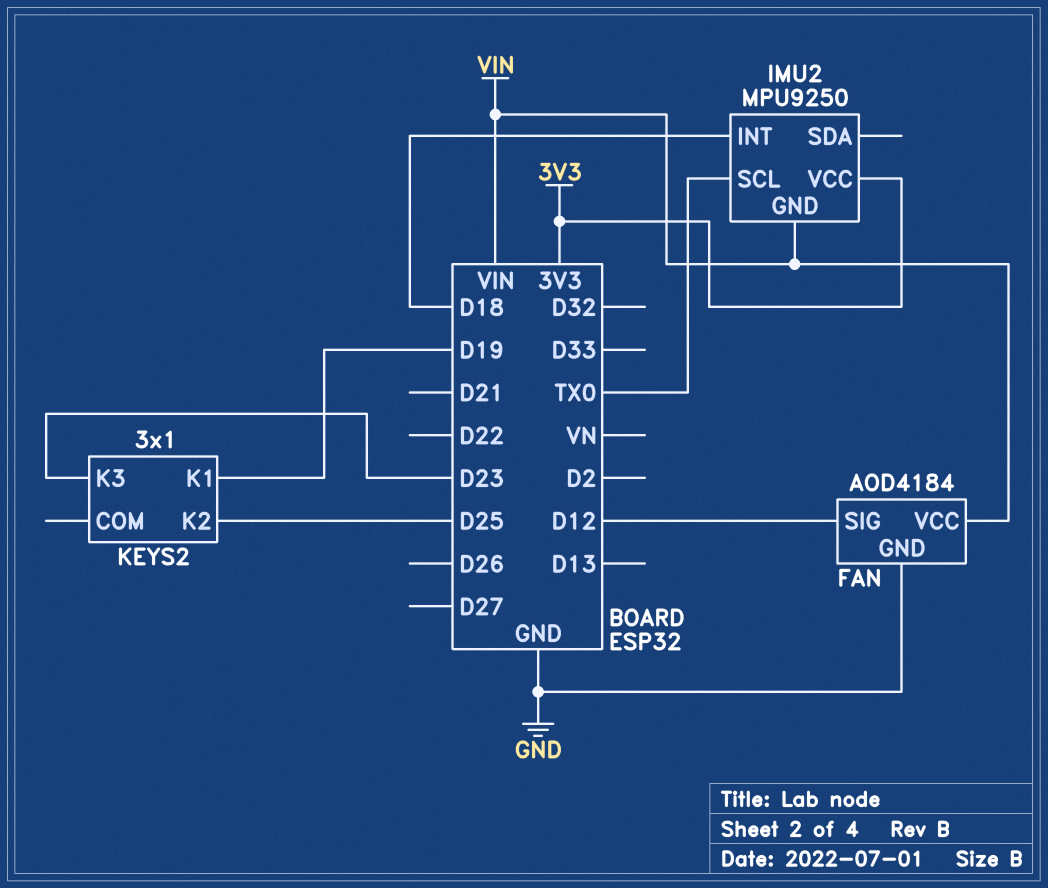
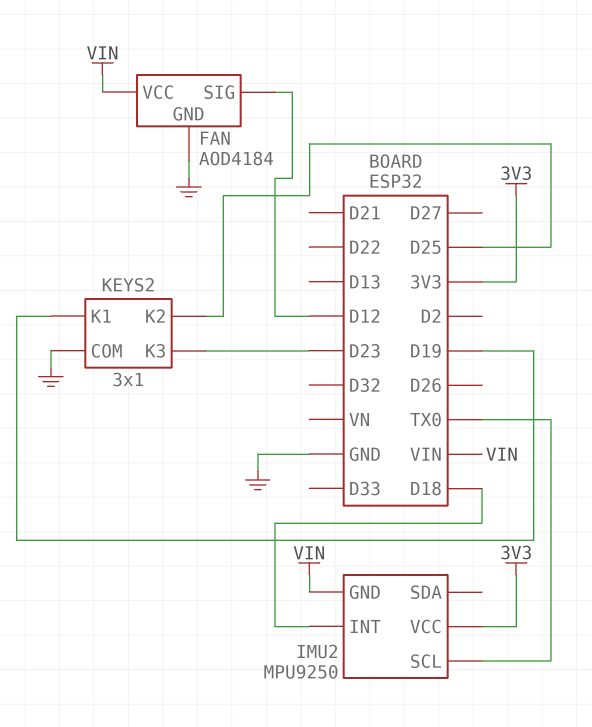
KEYS2 pin COM: none -> GND

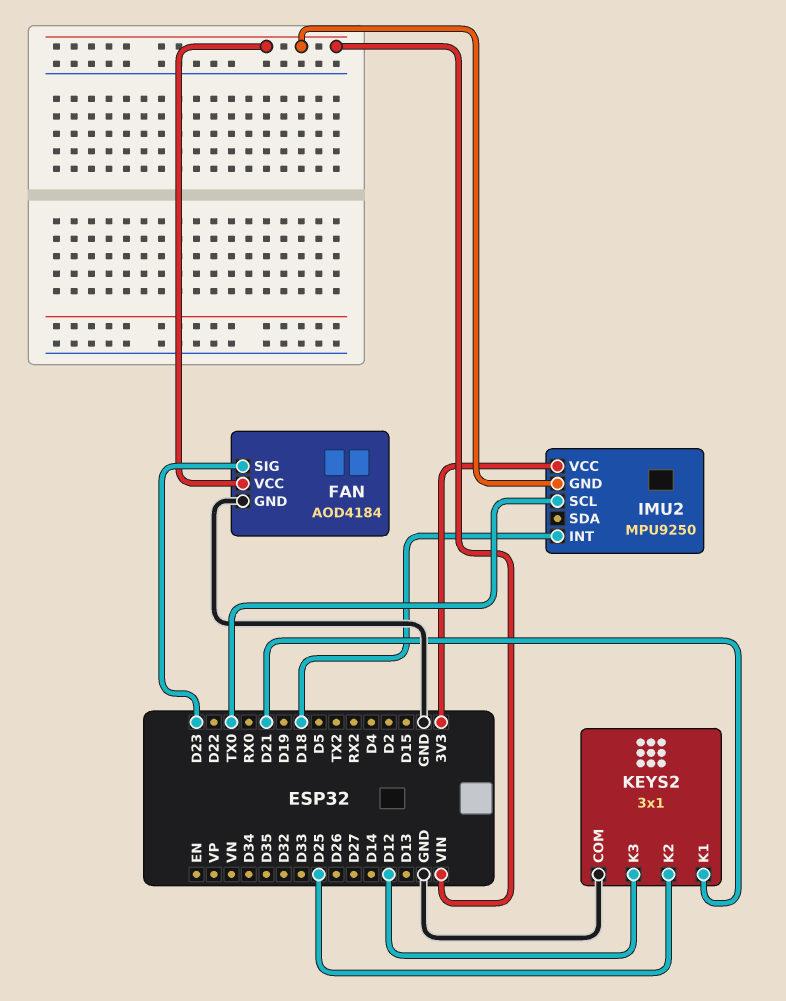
FAN pin SIG: D12 -> D23
KEYS2 pin K1: D19 -> D21
KEYS2 pin K3: D23 -> D12

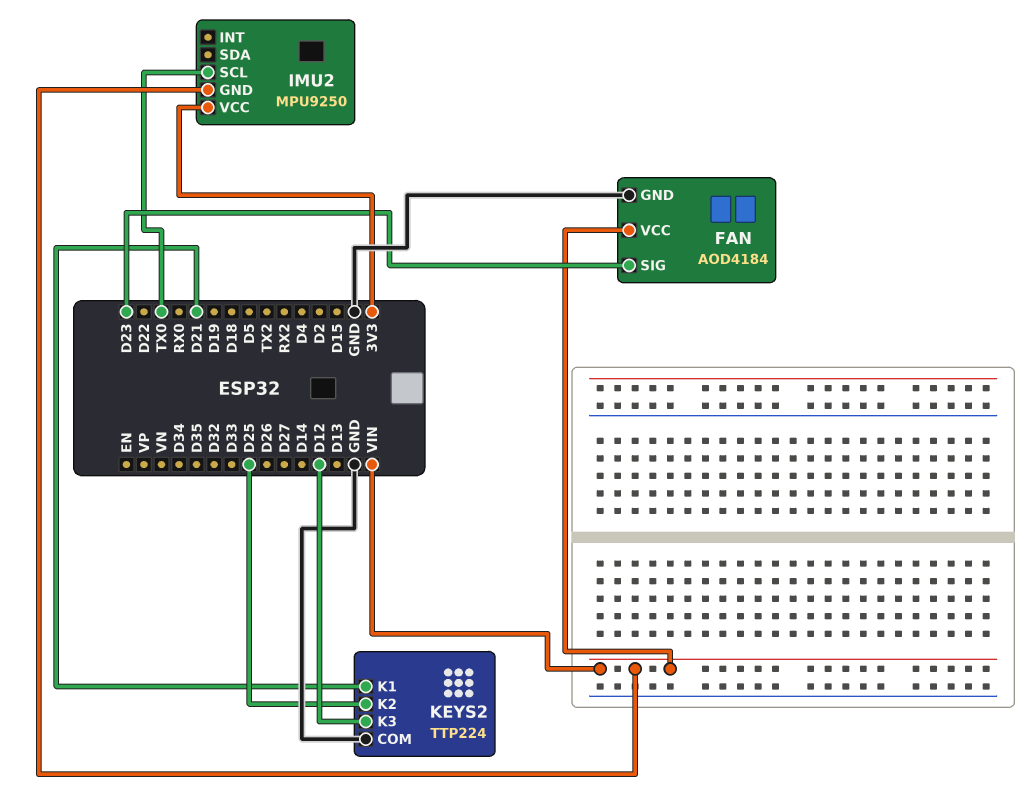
IMU2 pin INT: D18 -> none
KEYS2: 3x1 -> TTP224

